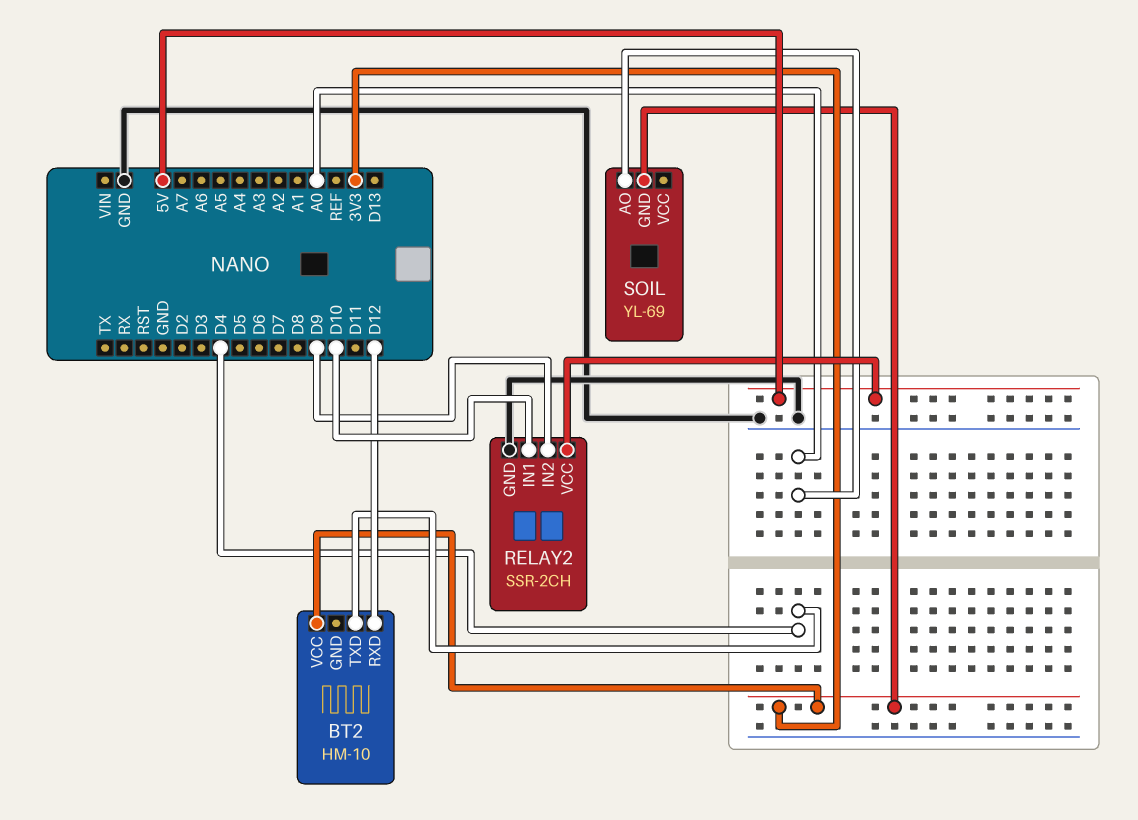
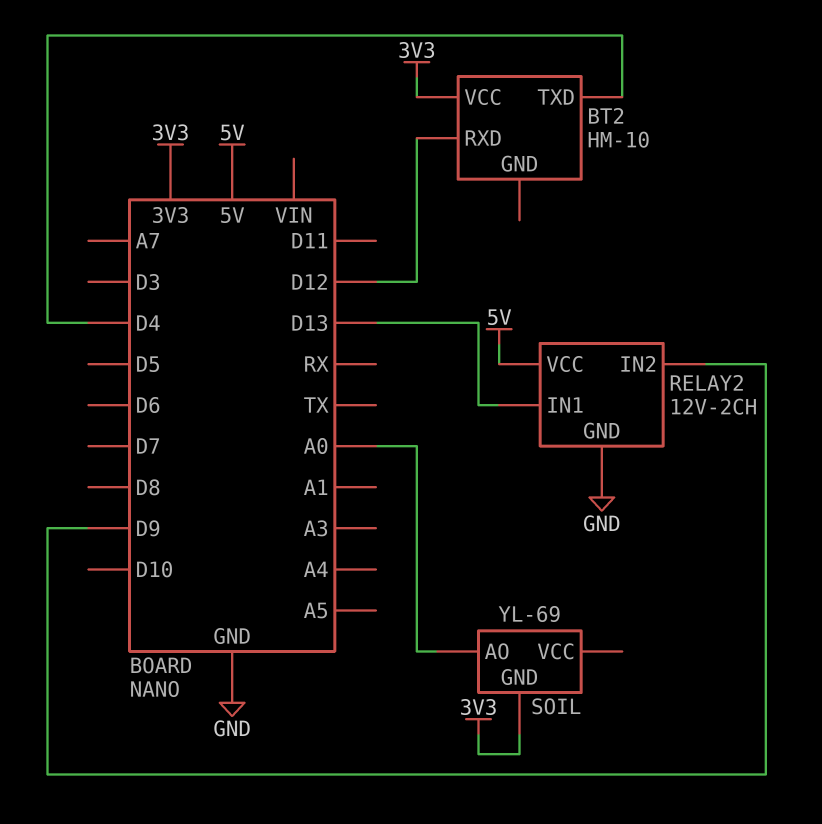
RELAY2: SSR-2CH -> 12V-2CH
RELAY2 pin IN1: D10 -> D13

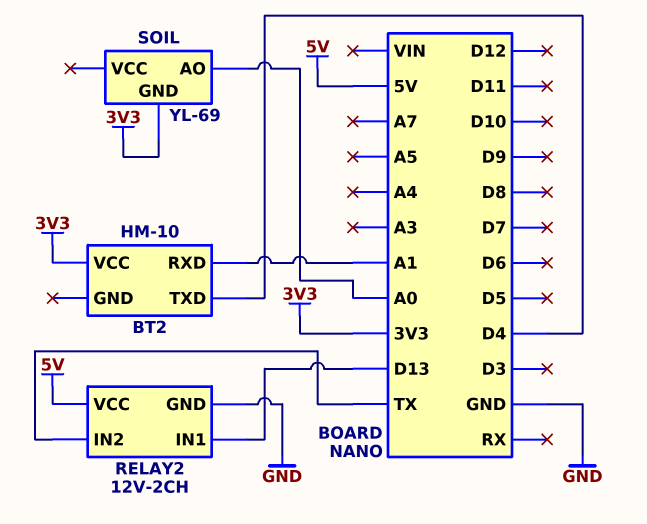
BT2 pin RXD: D12 -> A1
RELAY2 pin IN2: D9 -> TX

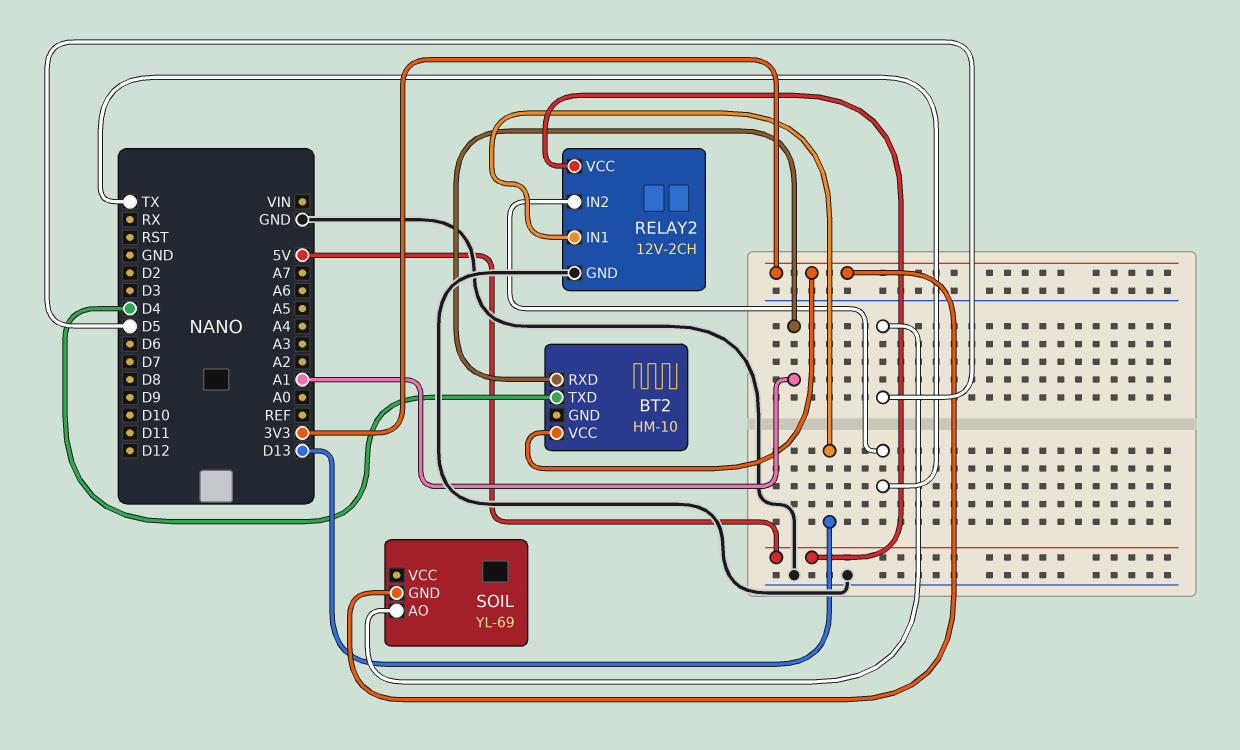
SOIL pin AO: A0 -> D5

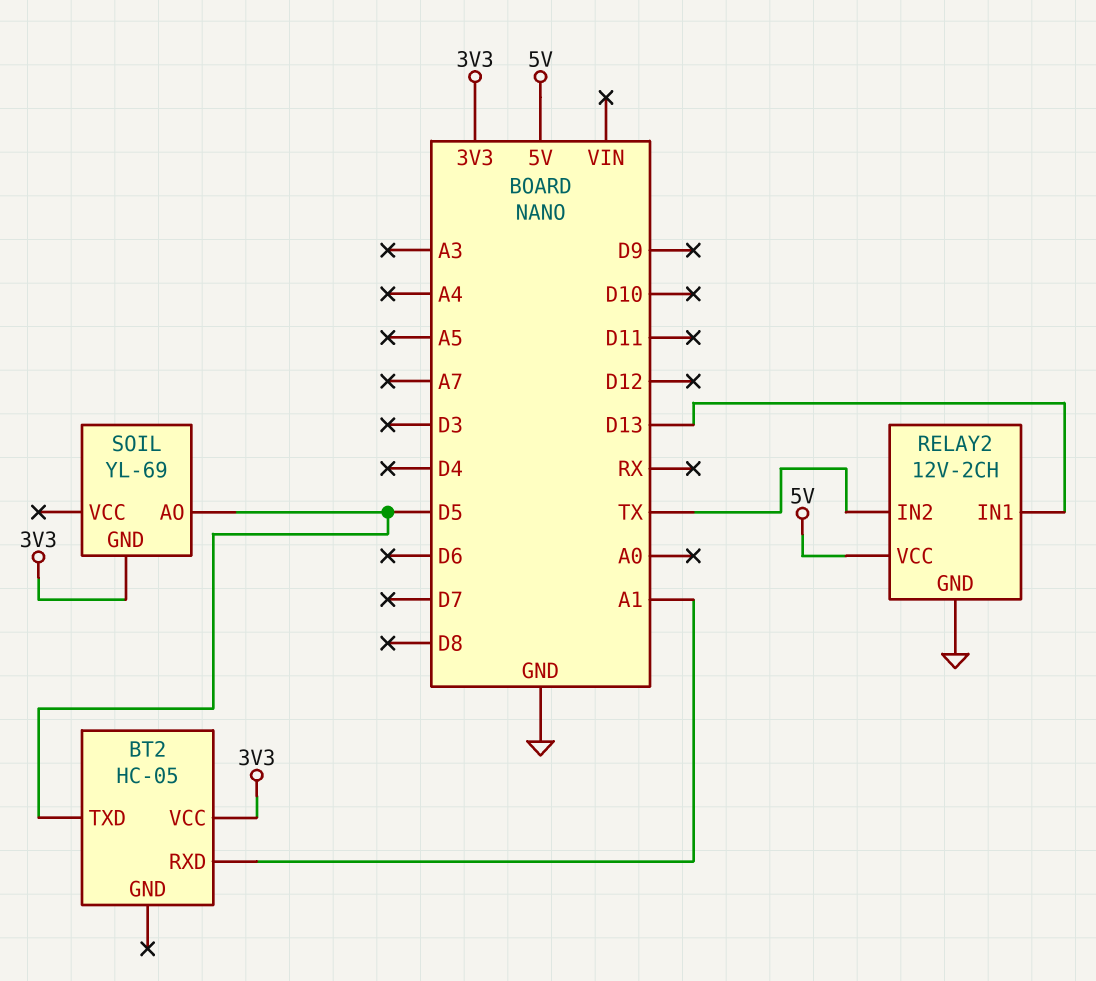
BT2: HM-10 -> HC-05
BT2 pin TXD: D4 -> D5

